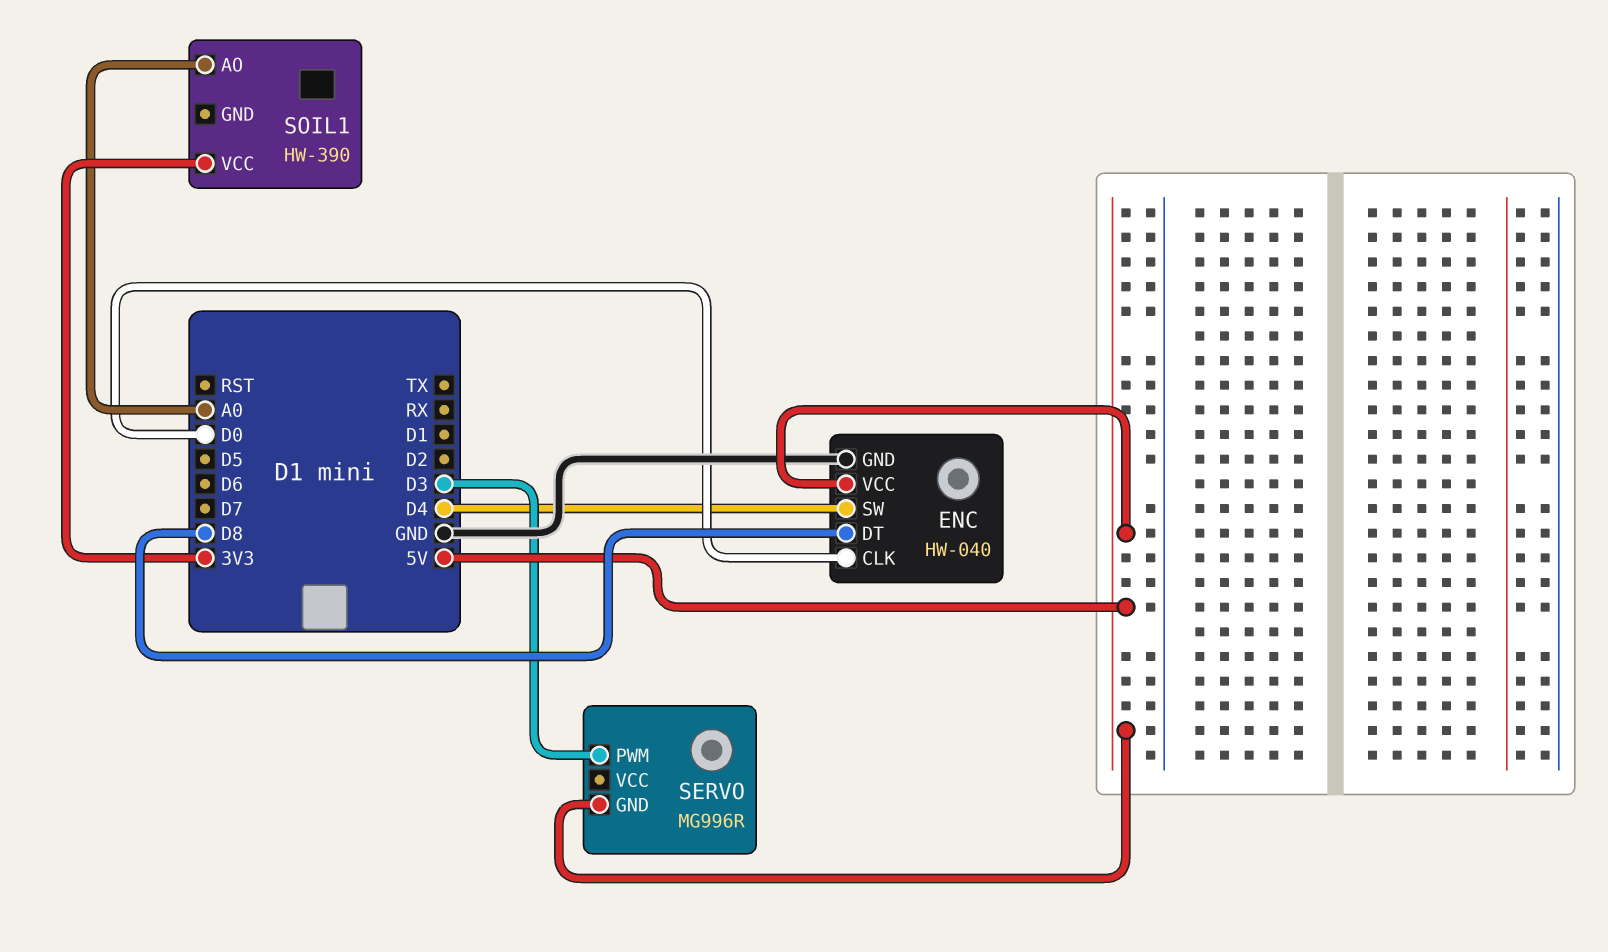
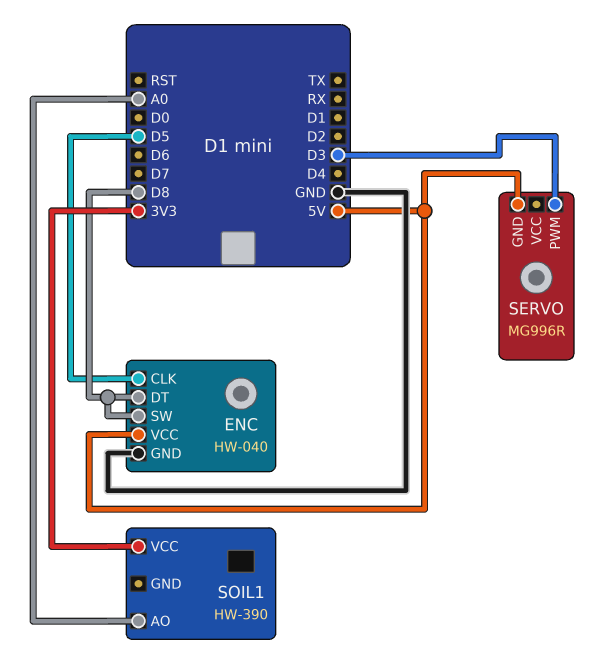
ENC pin CLK: D0 -> D5
ENC pin SW: D4 -> D8

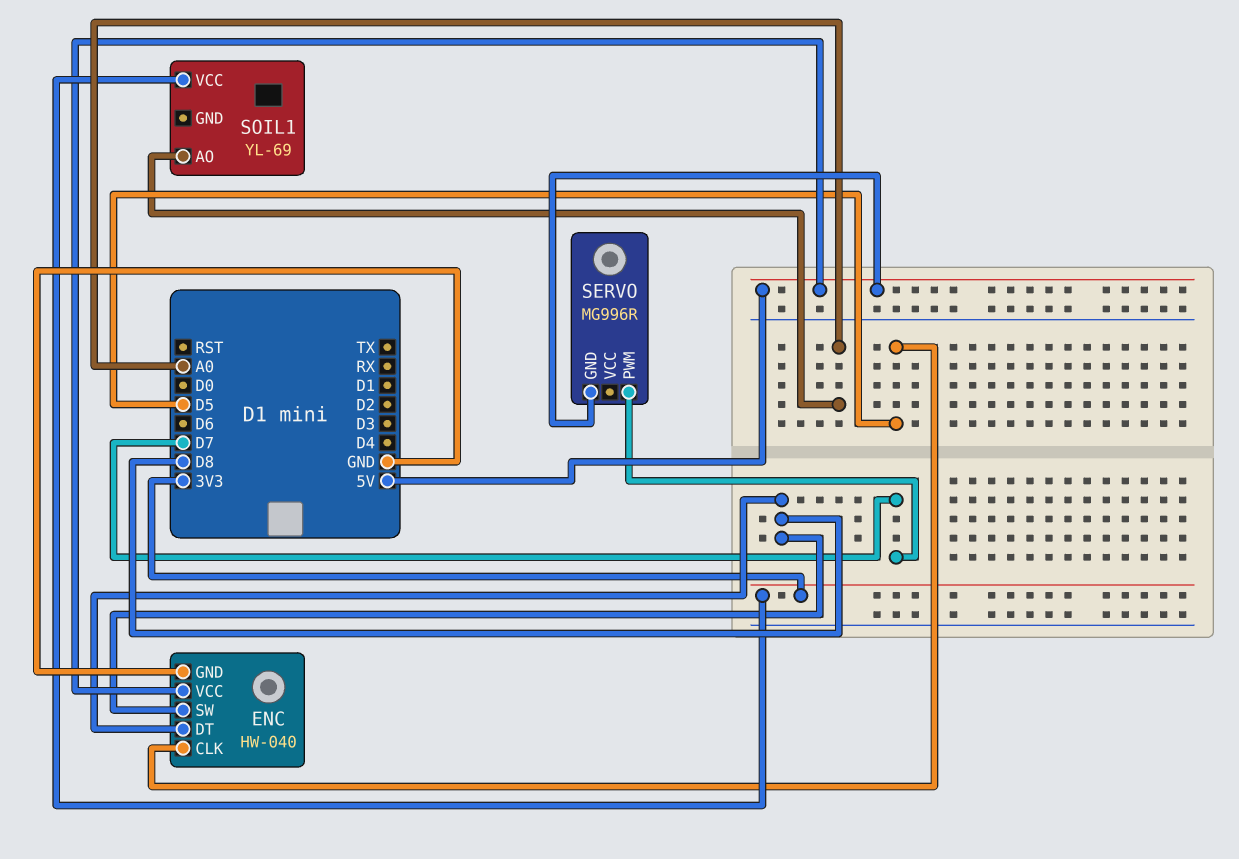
SERVO pin PWM: D3 -> D7
SOIL1: HW-390 -> YL-69

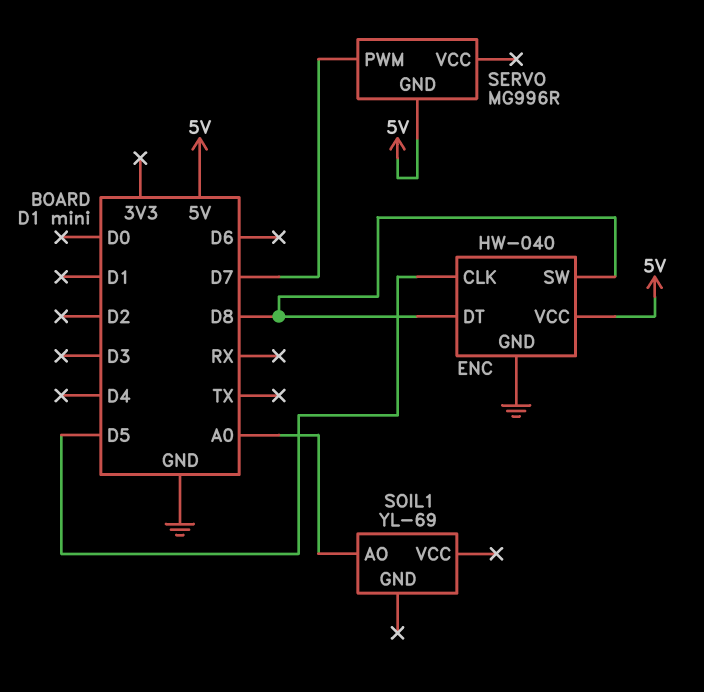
SOIL1 pin VCC: 3V3 -> none

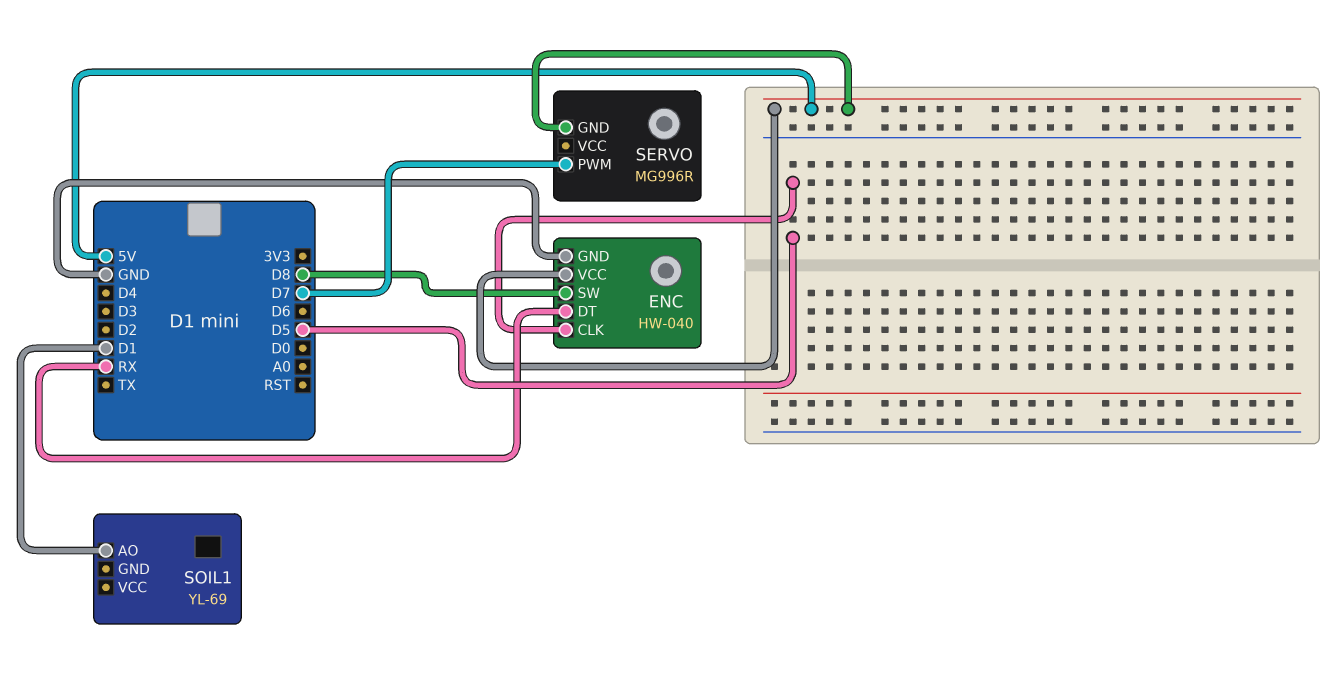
ENC pin DT: D8 -> RX
SOIL1 pin AO: A0 -> D1

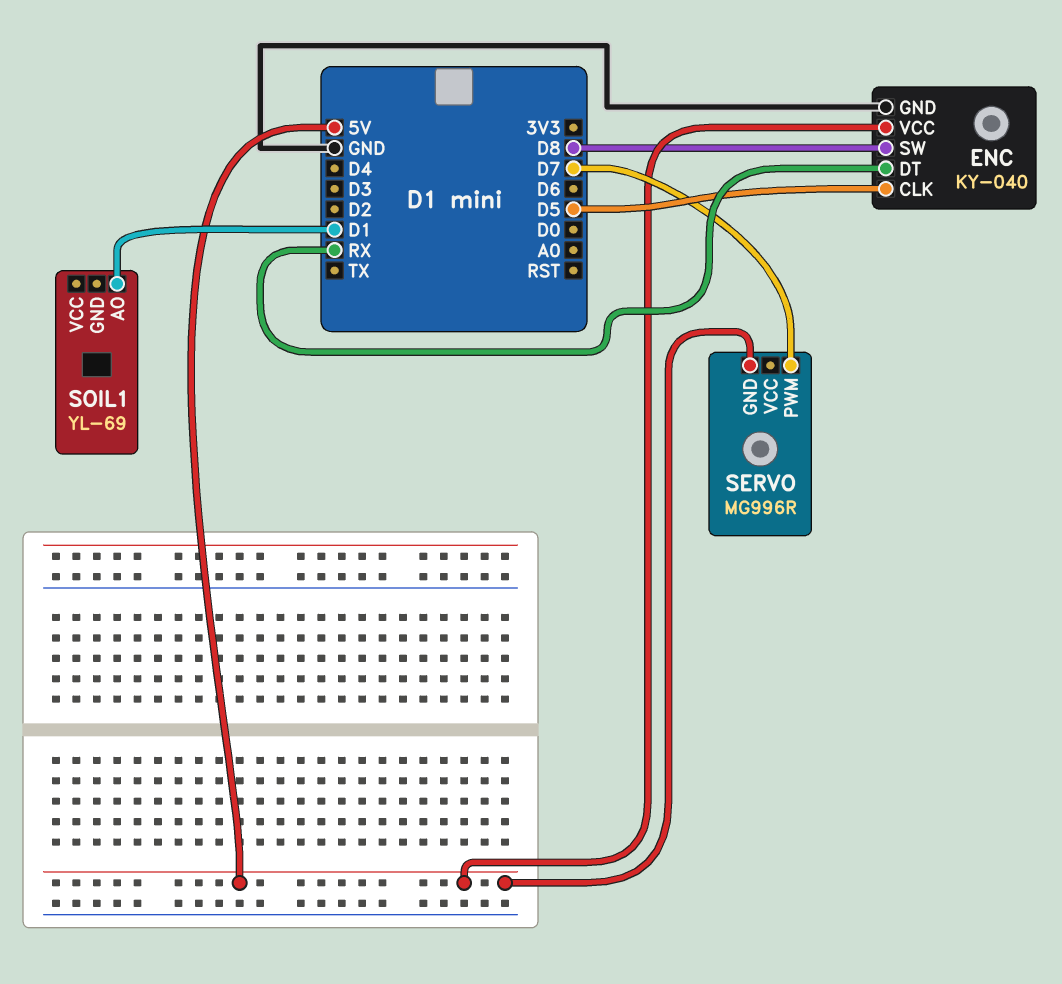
ENC: HW-040 -> KY-040

